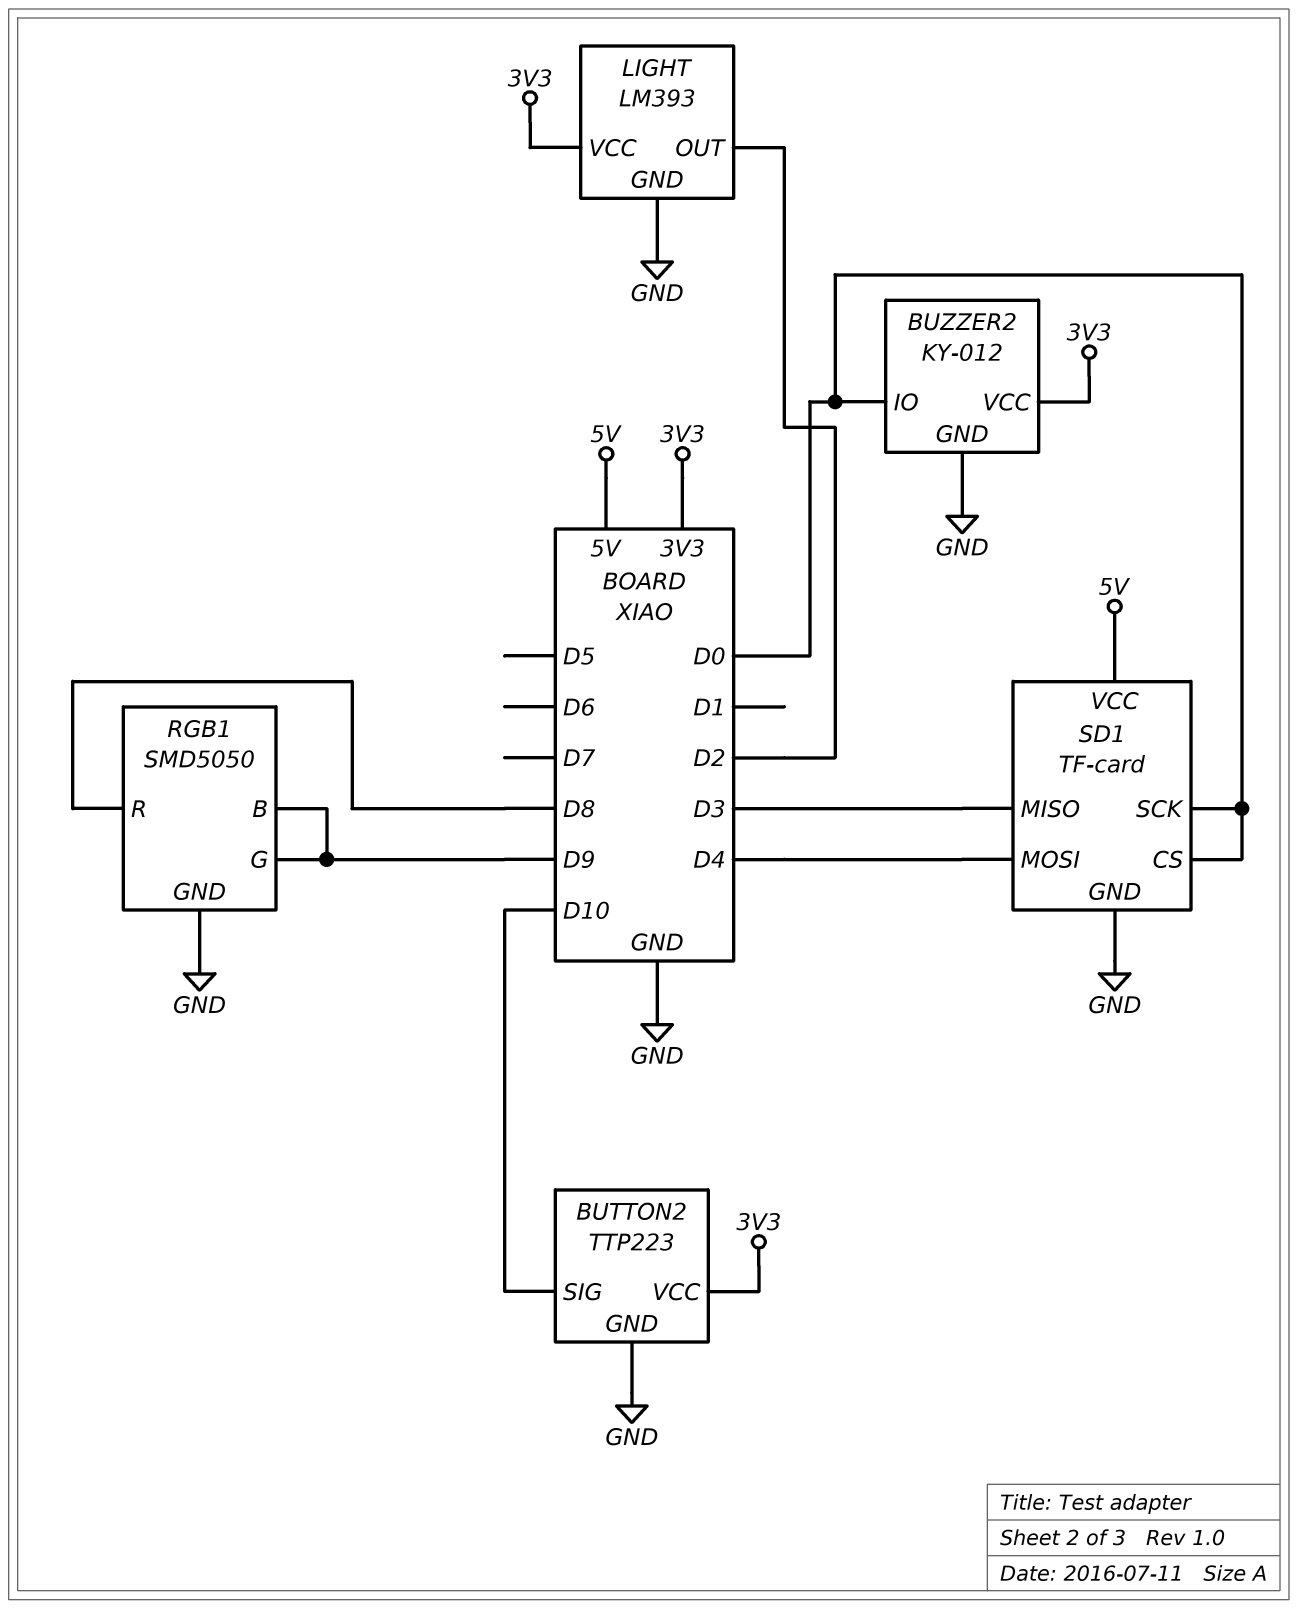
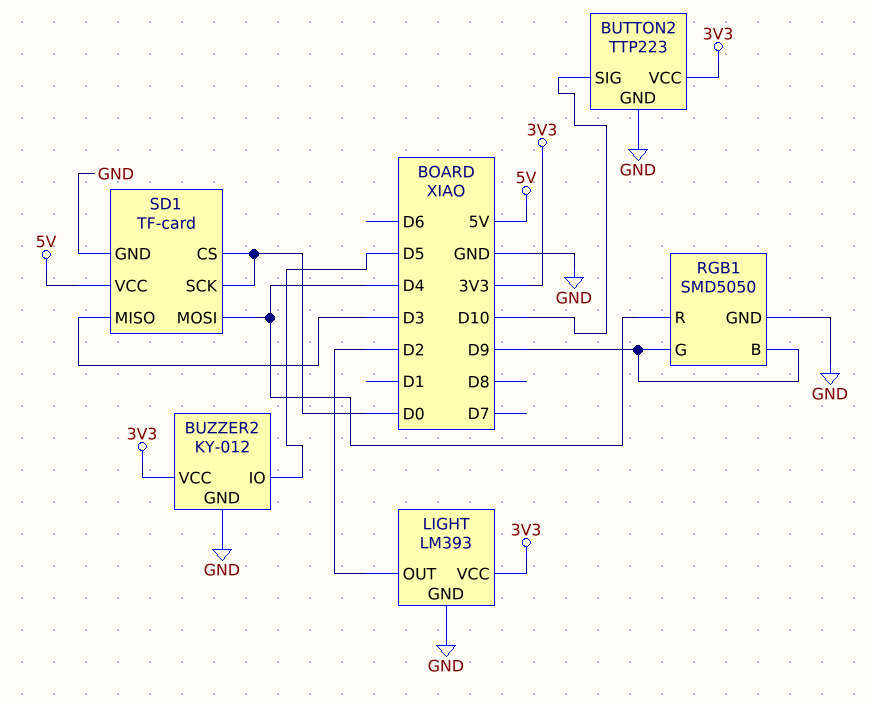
BUZZER2 pin IO: D0 -> D5
RGB1 pin R: D8 -> D4

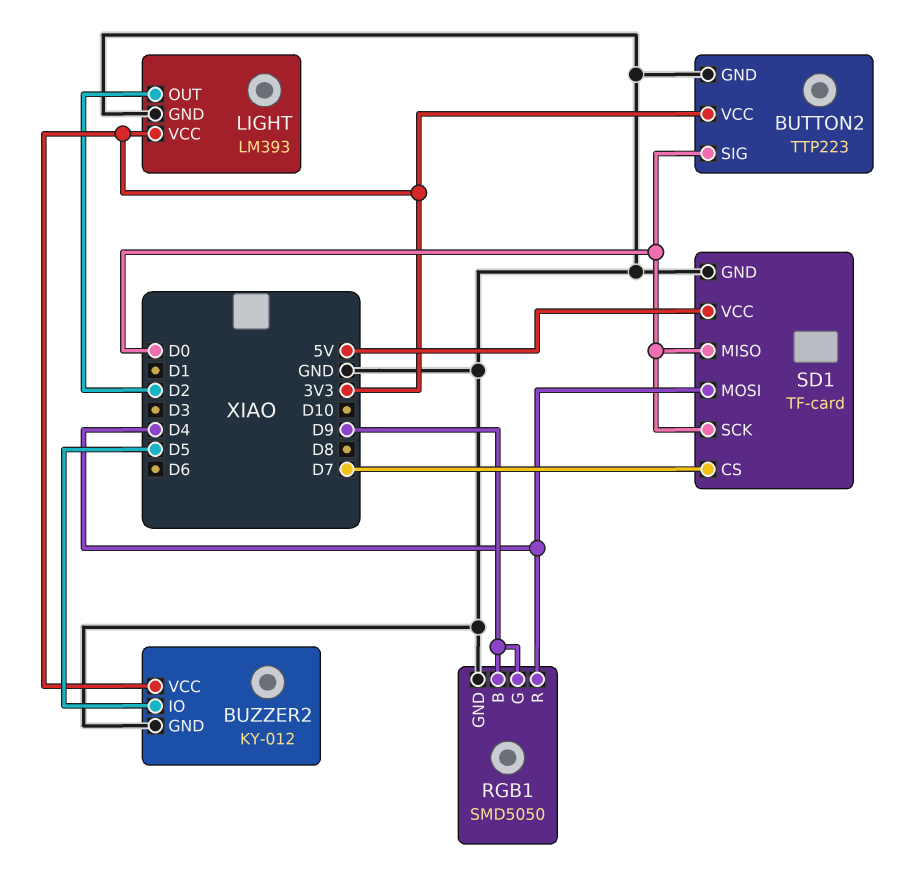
BUTTON2 pin SIG: D10 -> D0
SD1 pin CS: D0 -> D7
SD1 pin MISO: D3 -> D0

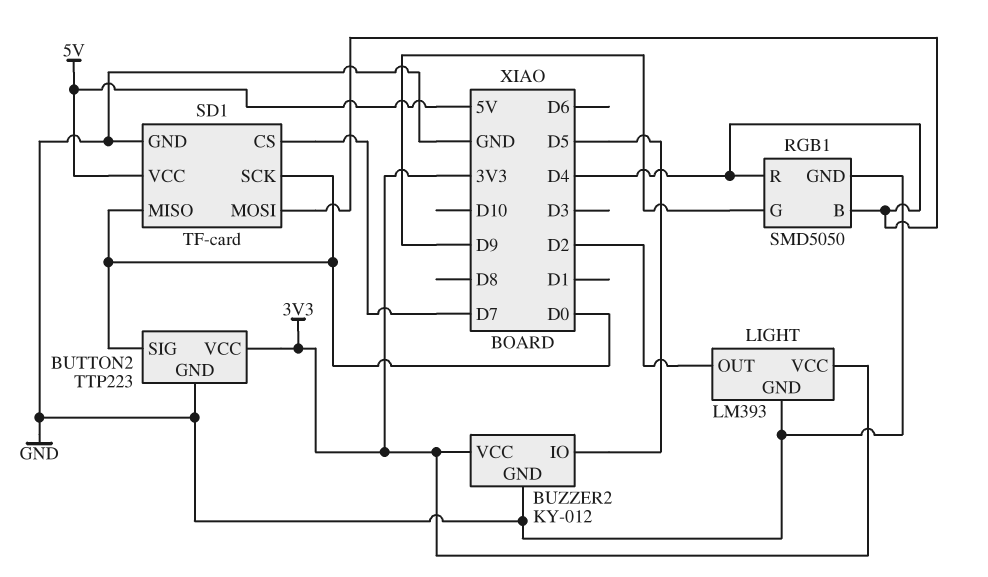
RGB1 pin B: D9 -> D4

